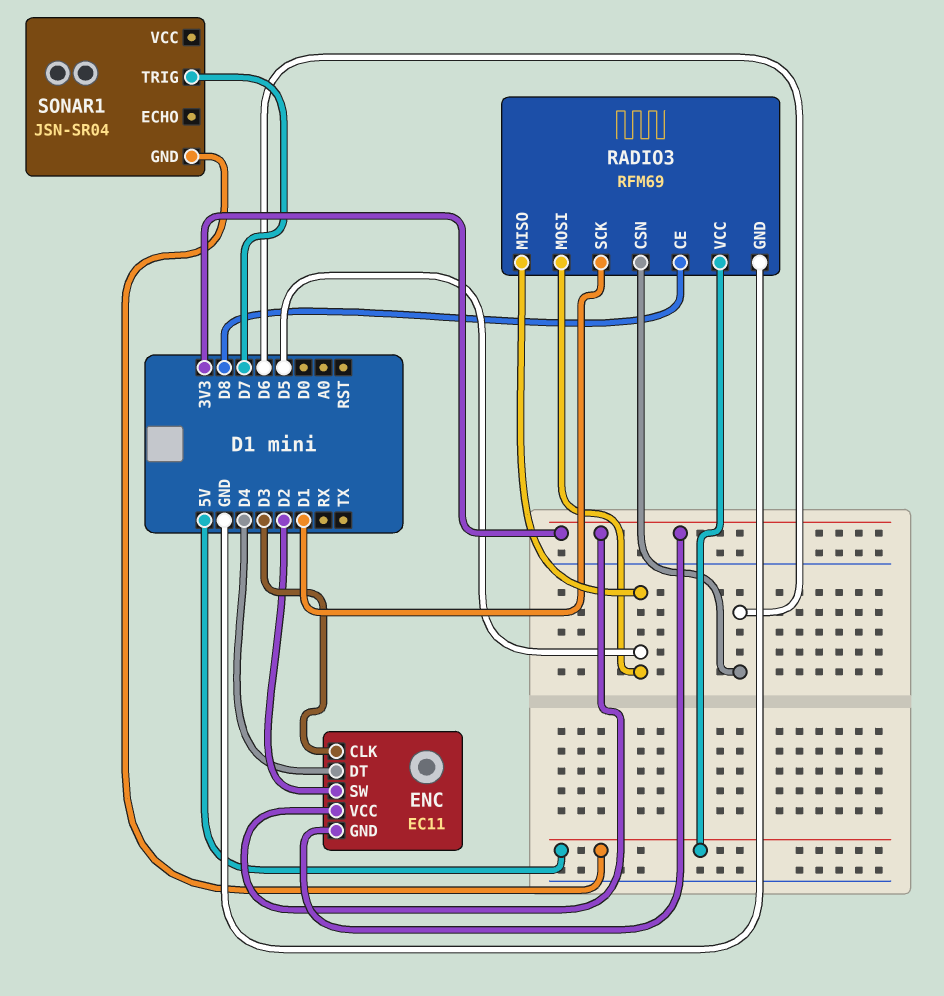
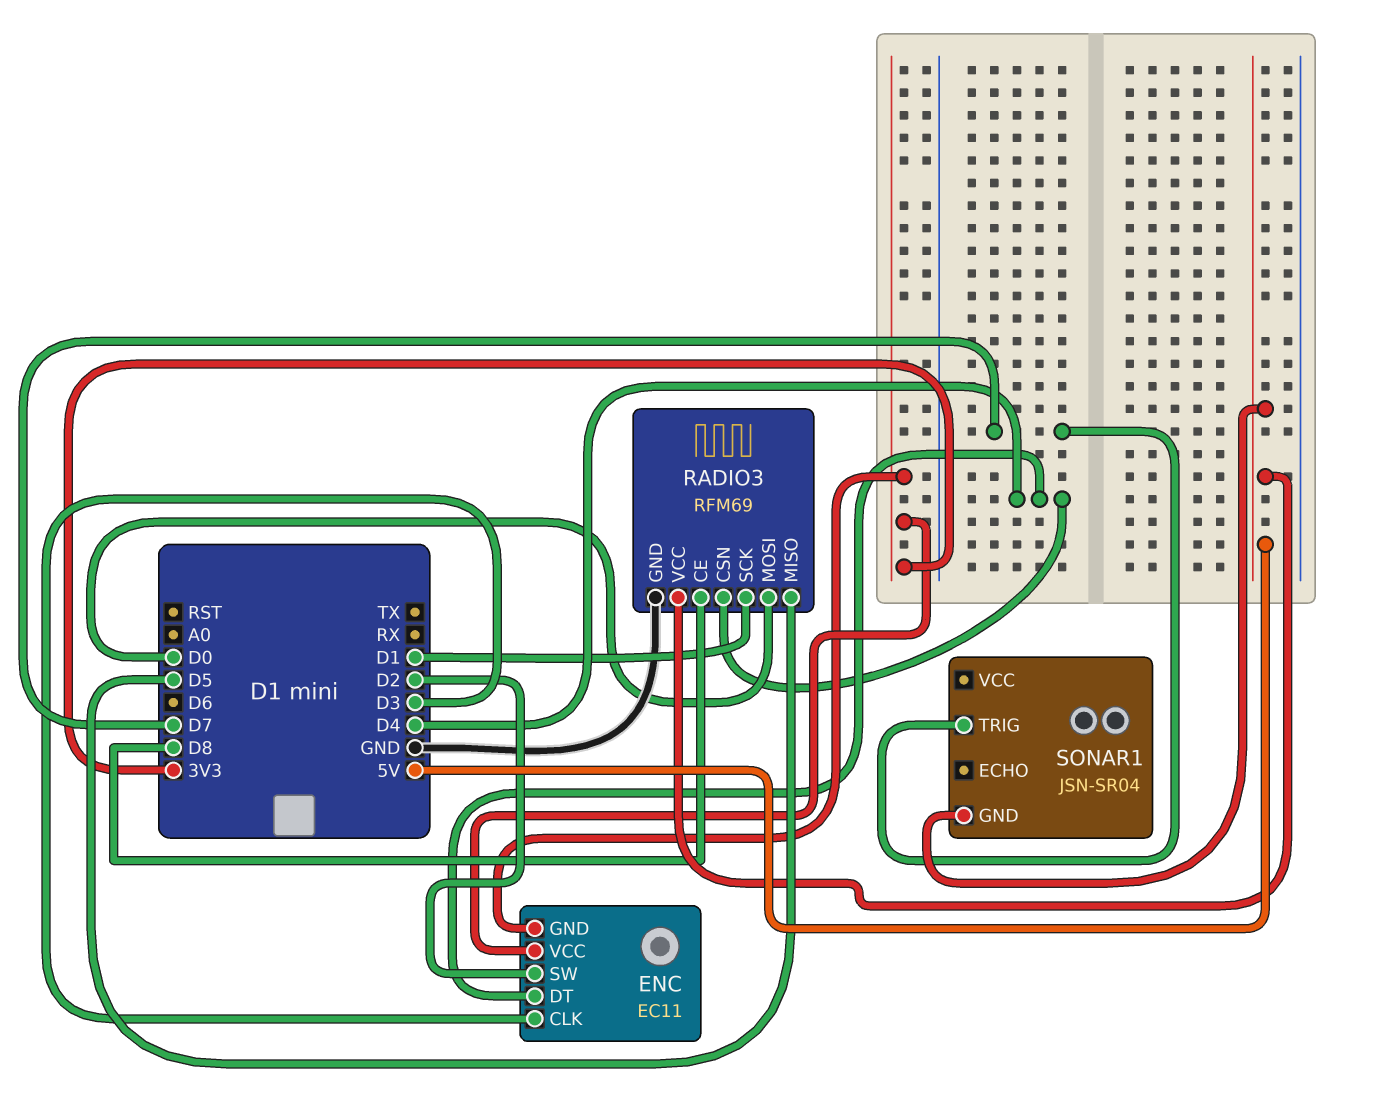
RADIO3 pin CSN: D6 -> D4
RADIO3 pin MOSI: D5 -> D0

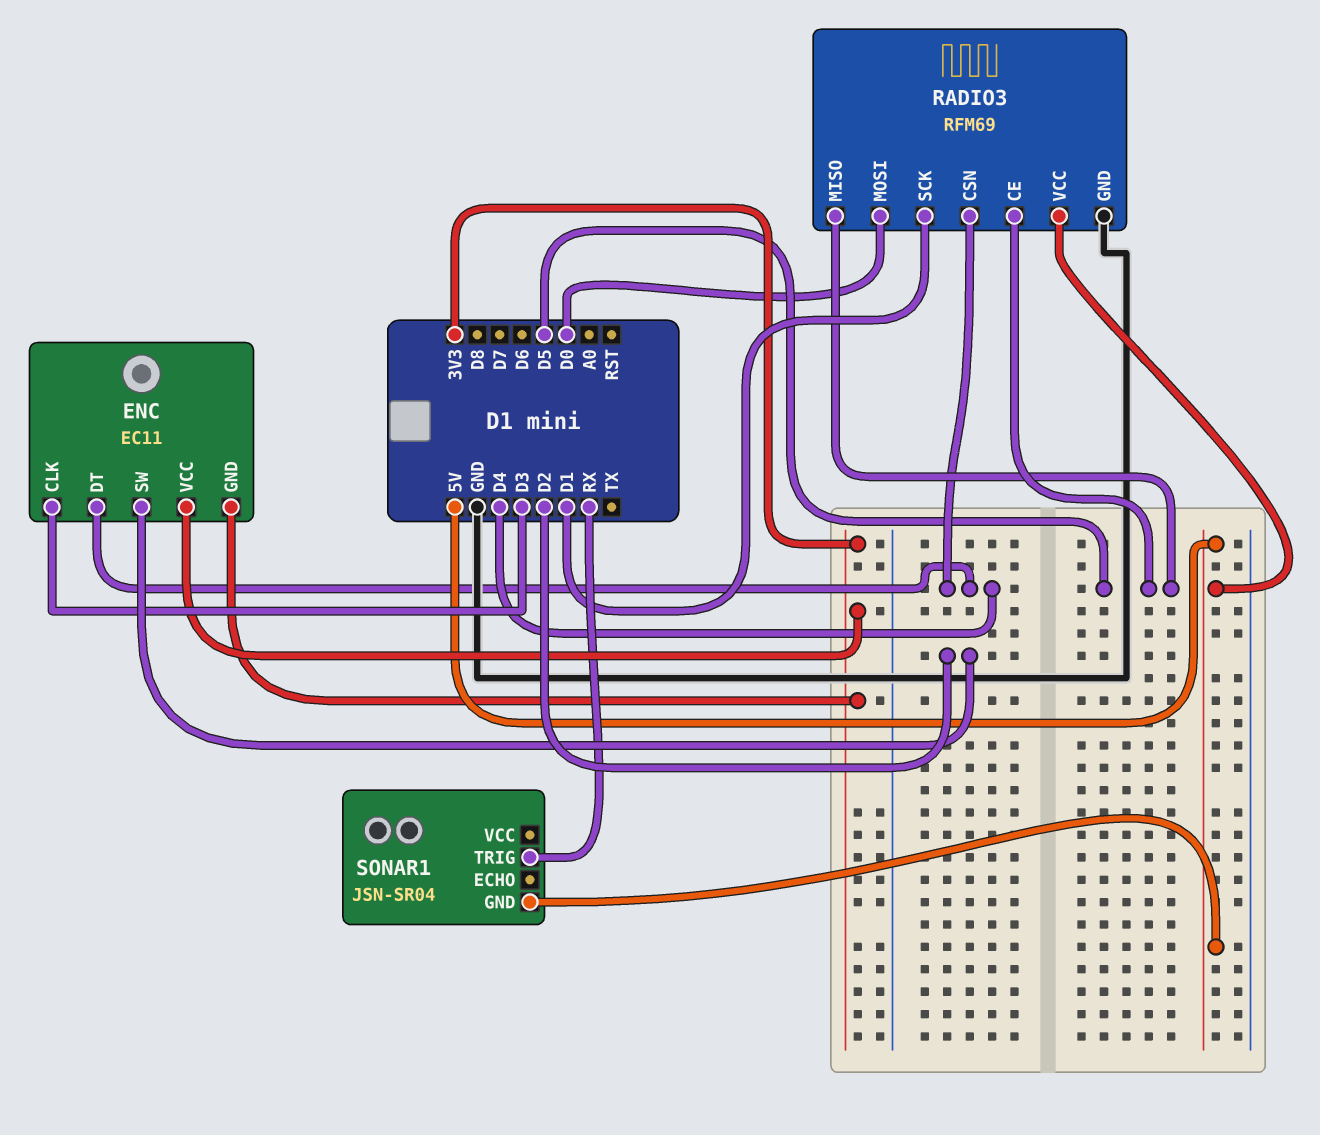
RADIO3 pin CE: D8 -> D5
SONAR1 pin TRIG: D7 -> RX

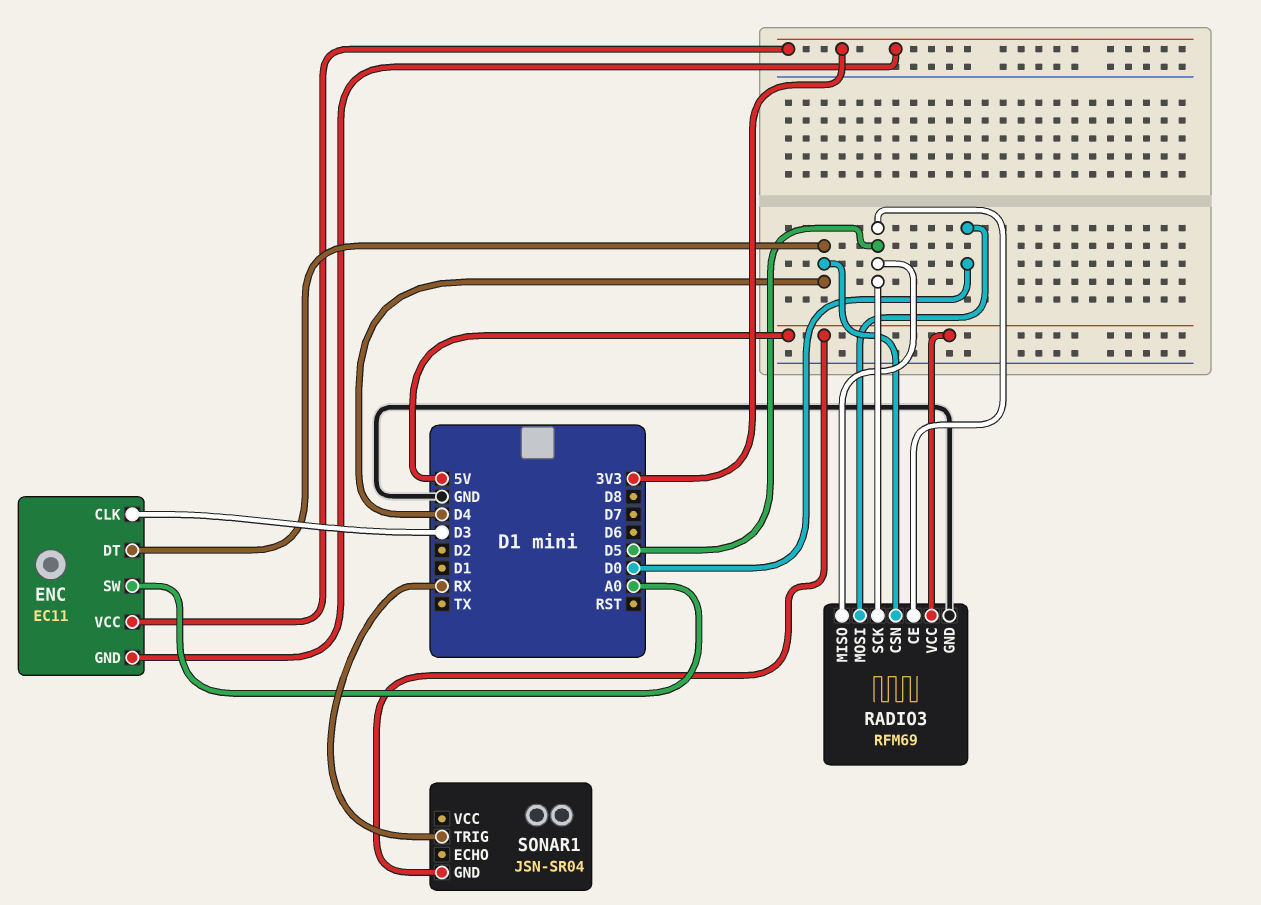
ENC pin SW: D2 -> A0
RADIO3 pin SCK: D1 -> D5

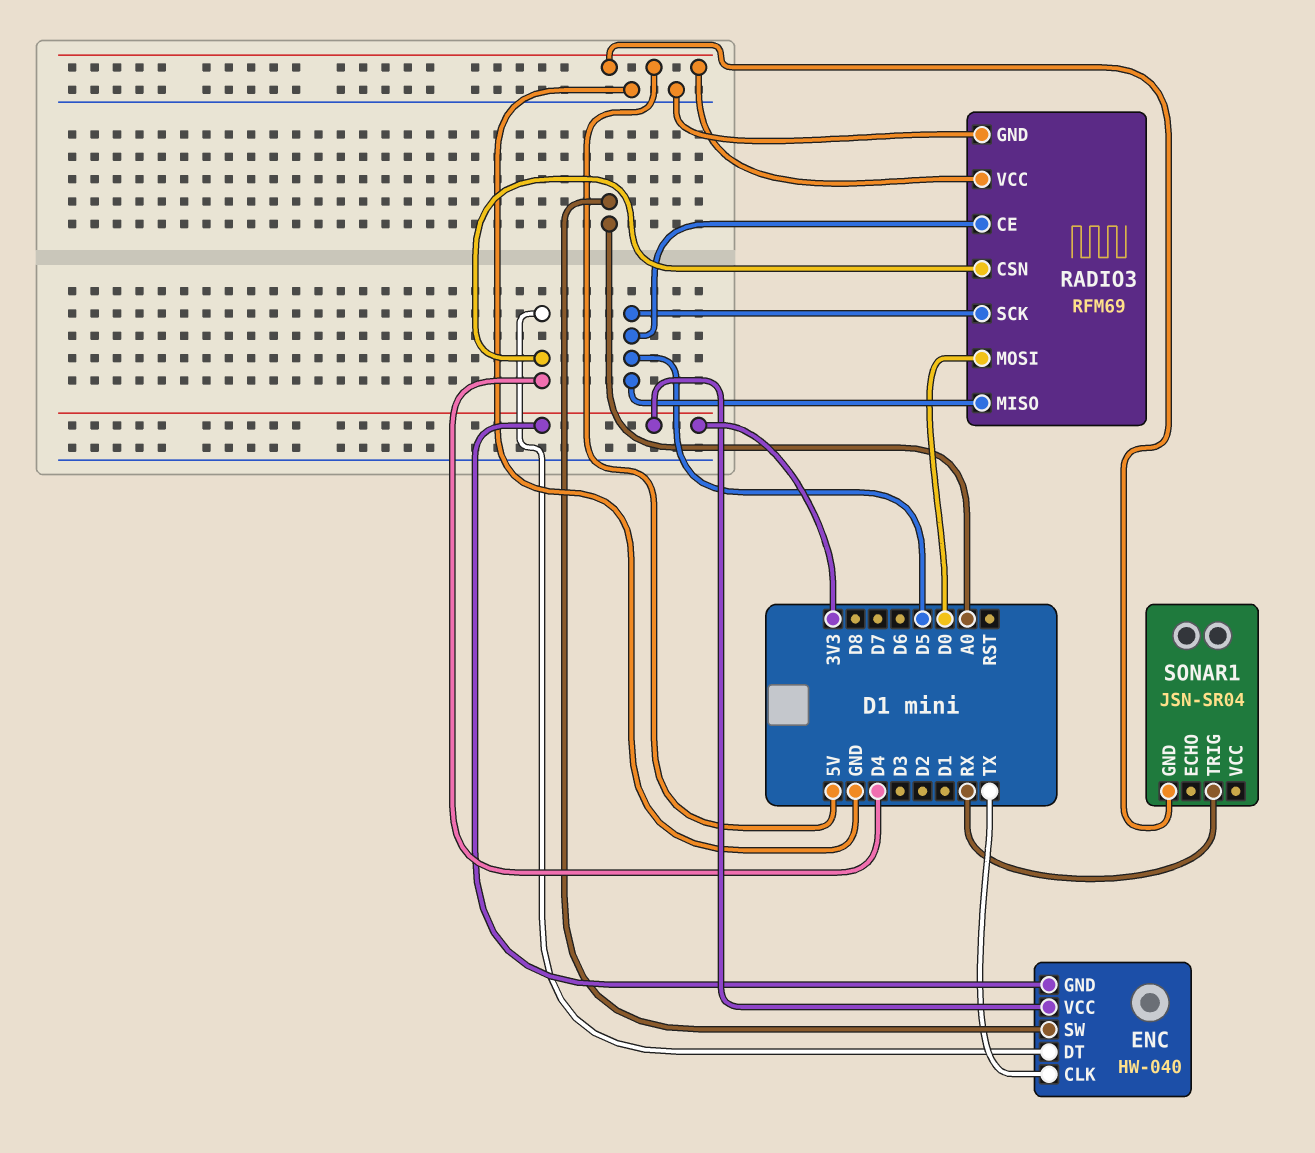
ENC: EC11 -> HW-040
ENC pin CLK: D3 -> TX

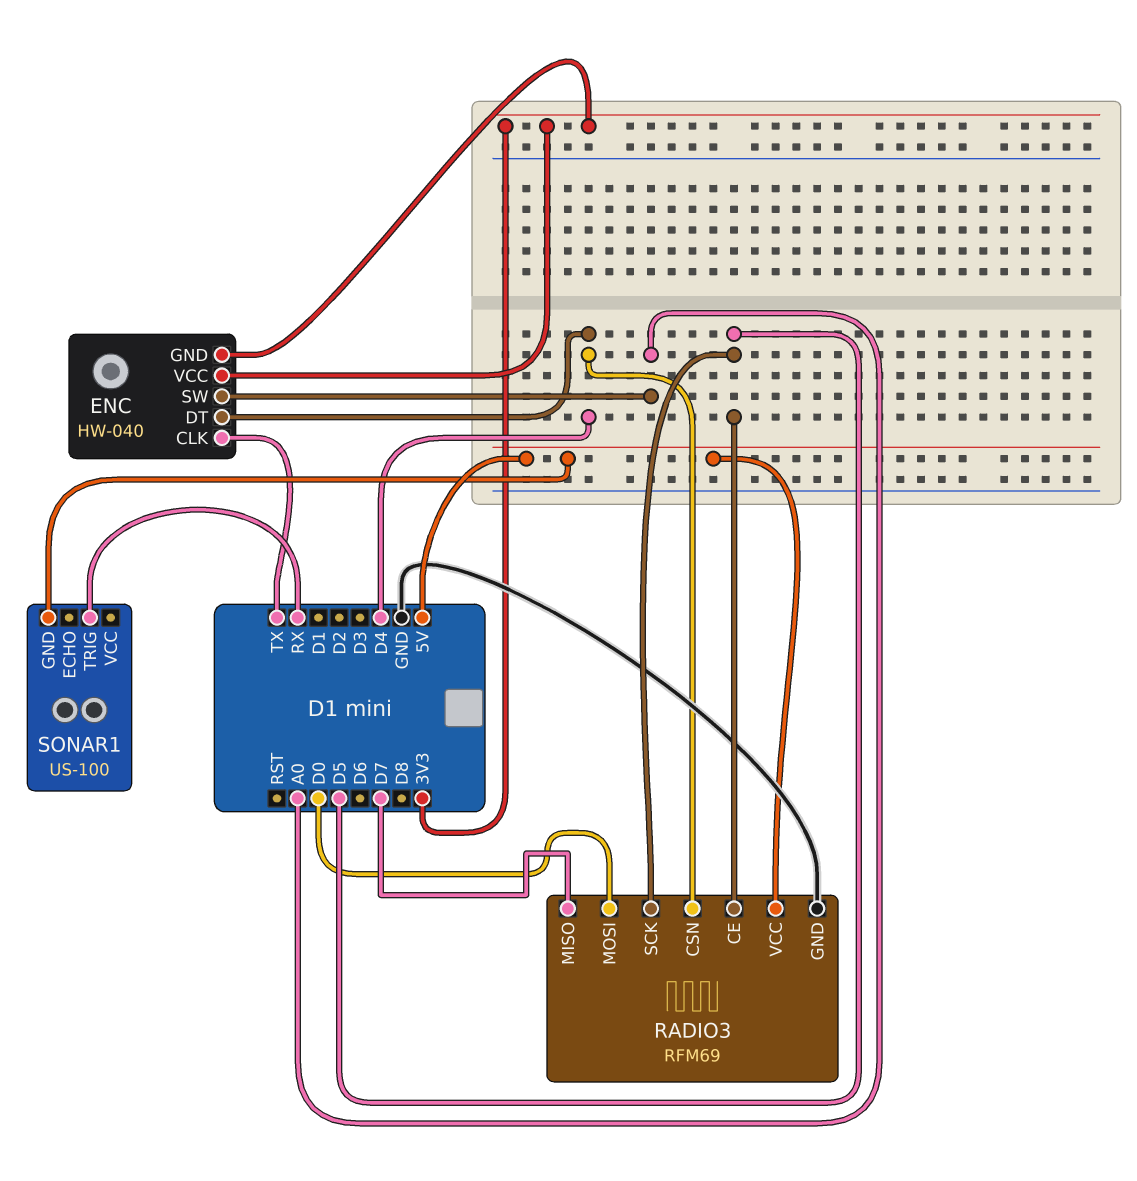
RADIO3 pin MISO: D5 -> D7
SONAR1: JSN-SR04 -> US-100

